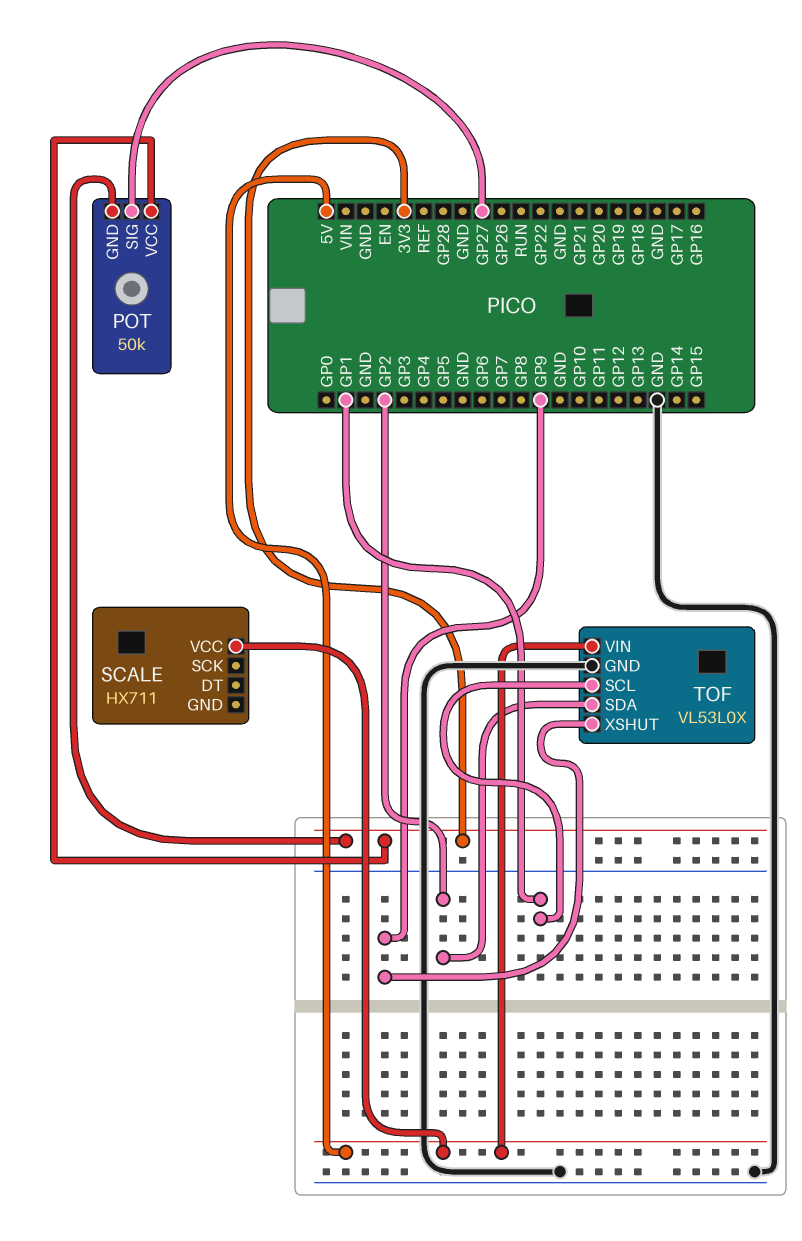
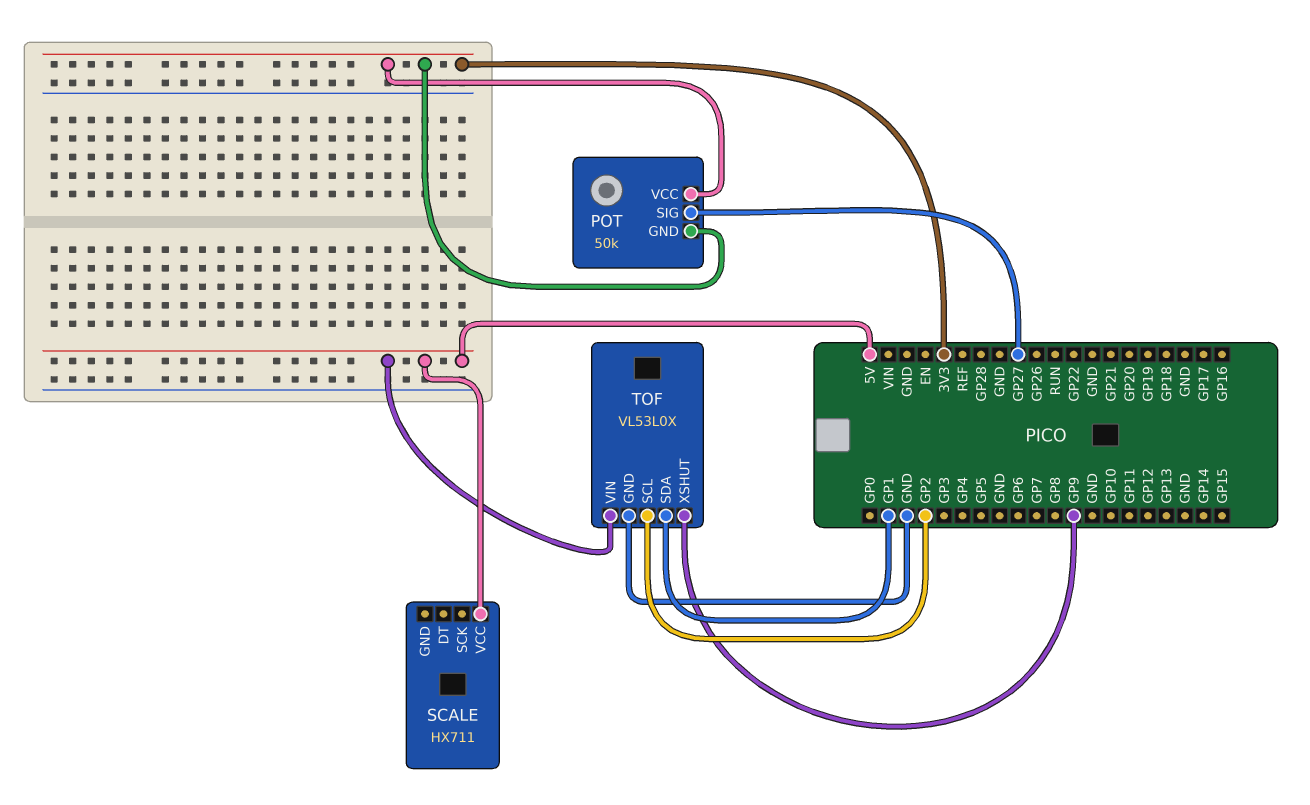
TOF pin SCL: GP1 -> GP2
TOF pin SDA: GP2 -> GP1

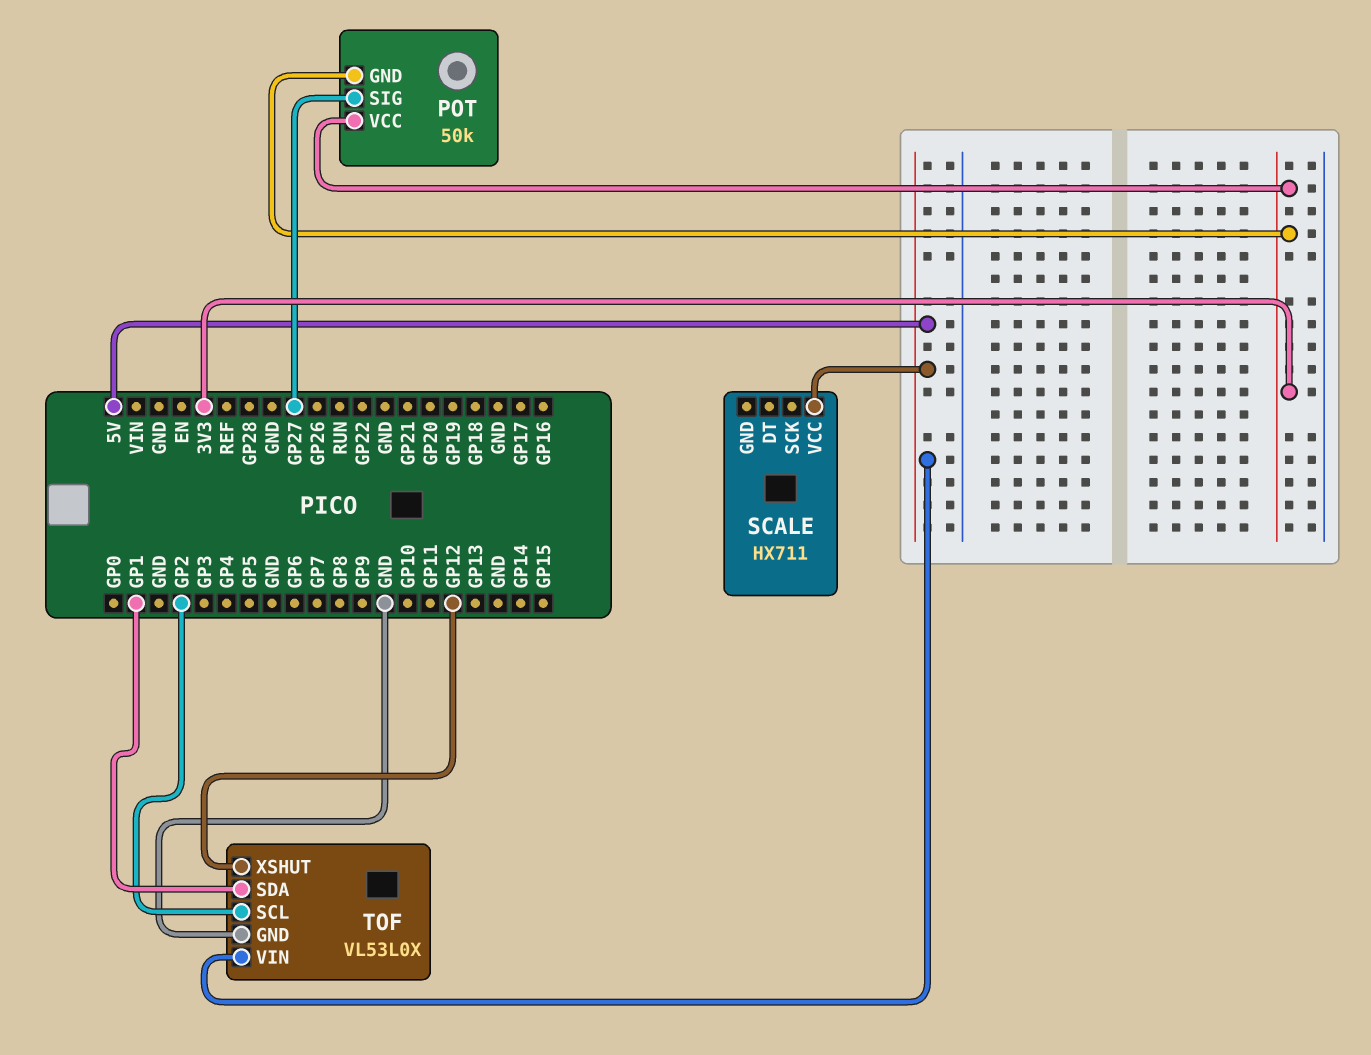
TOF pin XSHUT: GP9 -> GP12

